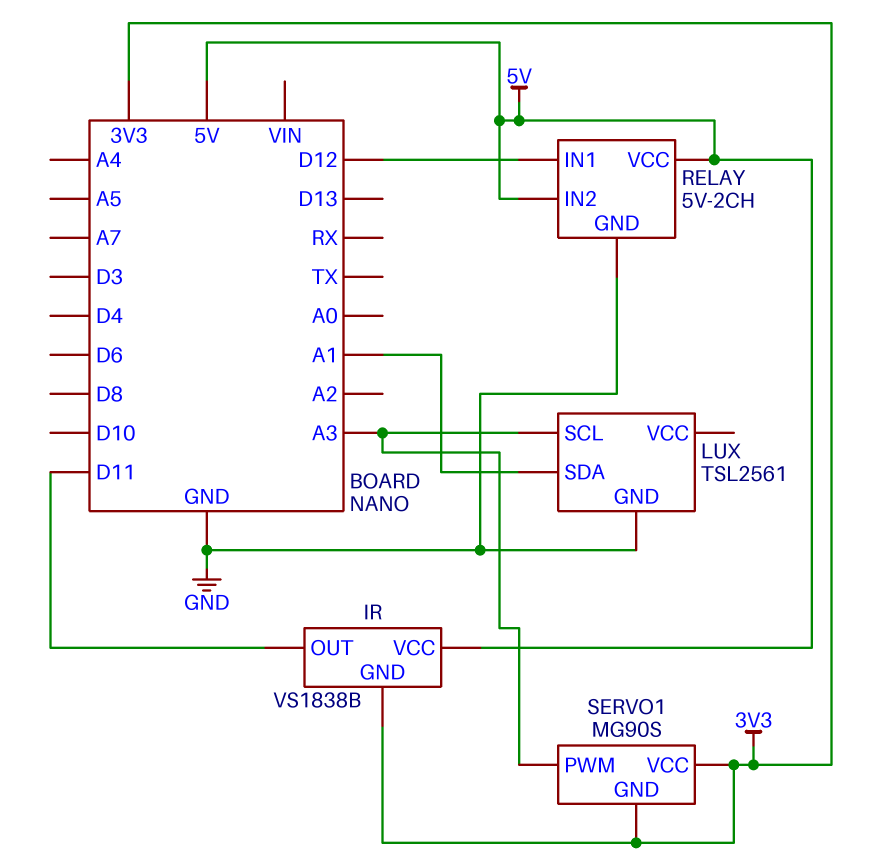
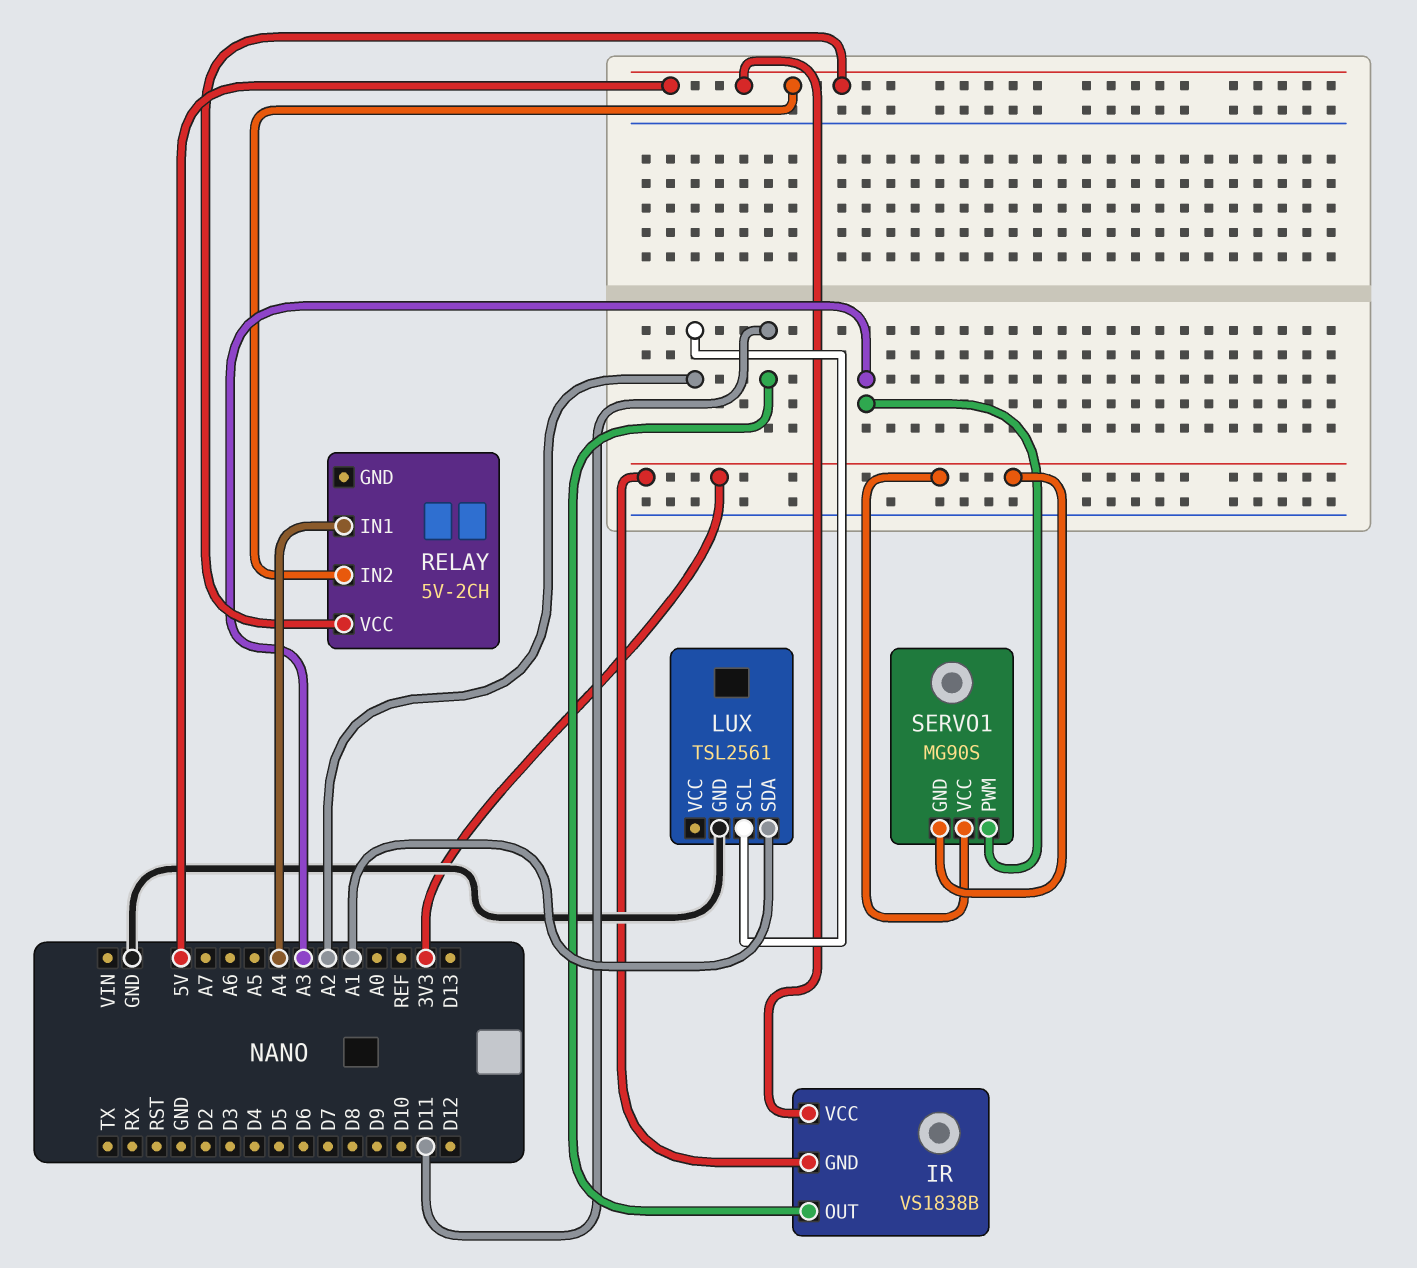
LUX pin SCL: A3 -> A2
RELAY pin GND: GND -> none
RELAY pin IN1: D12 -> A4

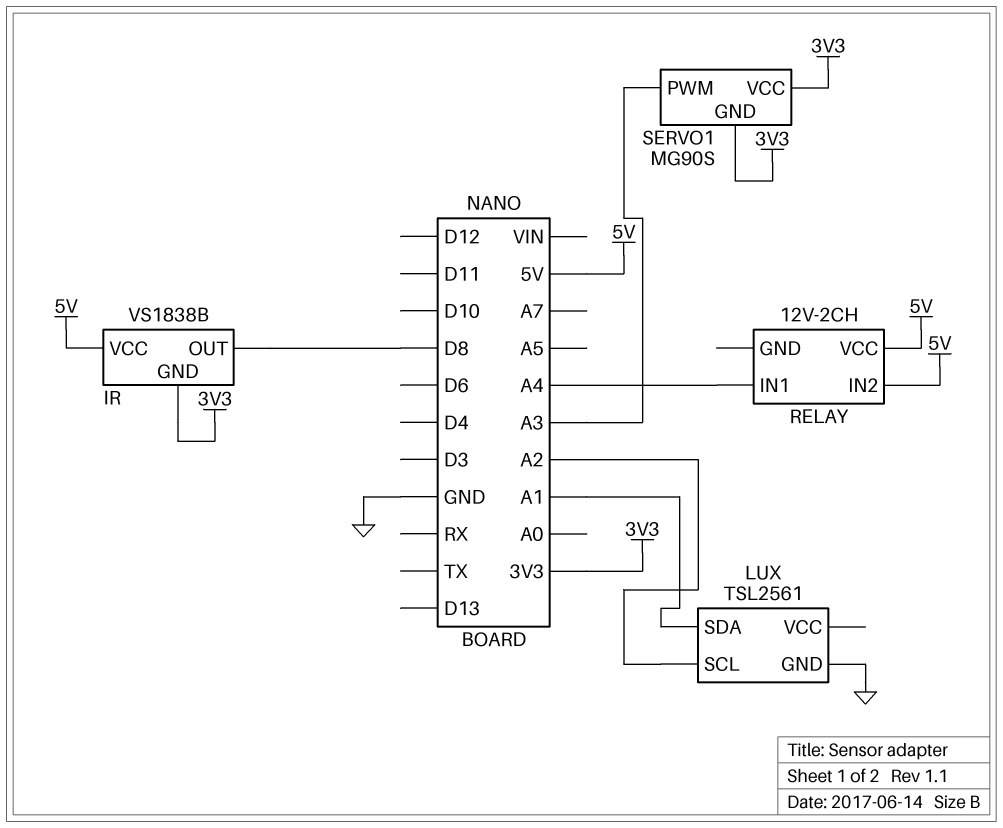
IR pin OUT: D11 -> D8
RELAY: 5V-2CH -> 12V-2CH

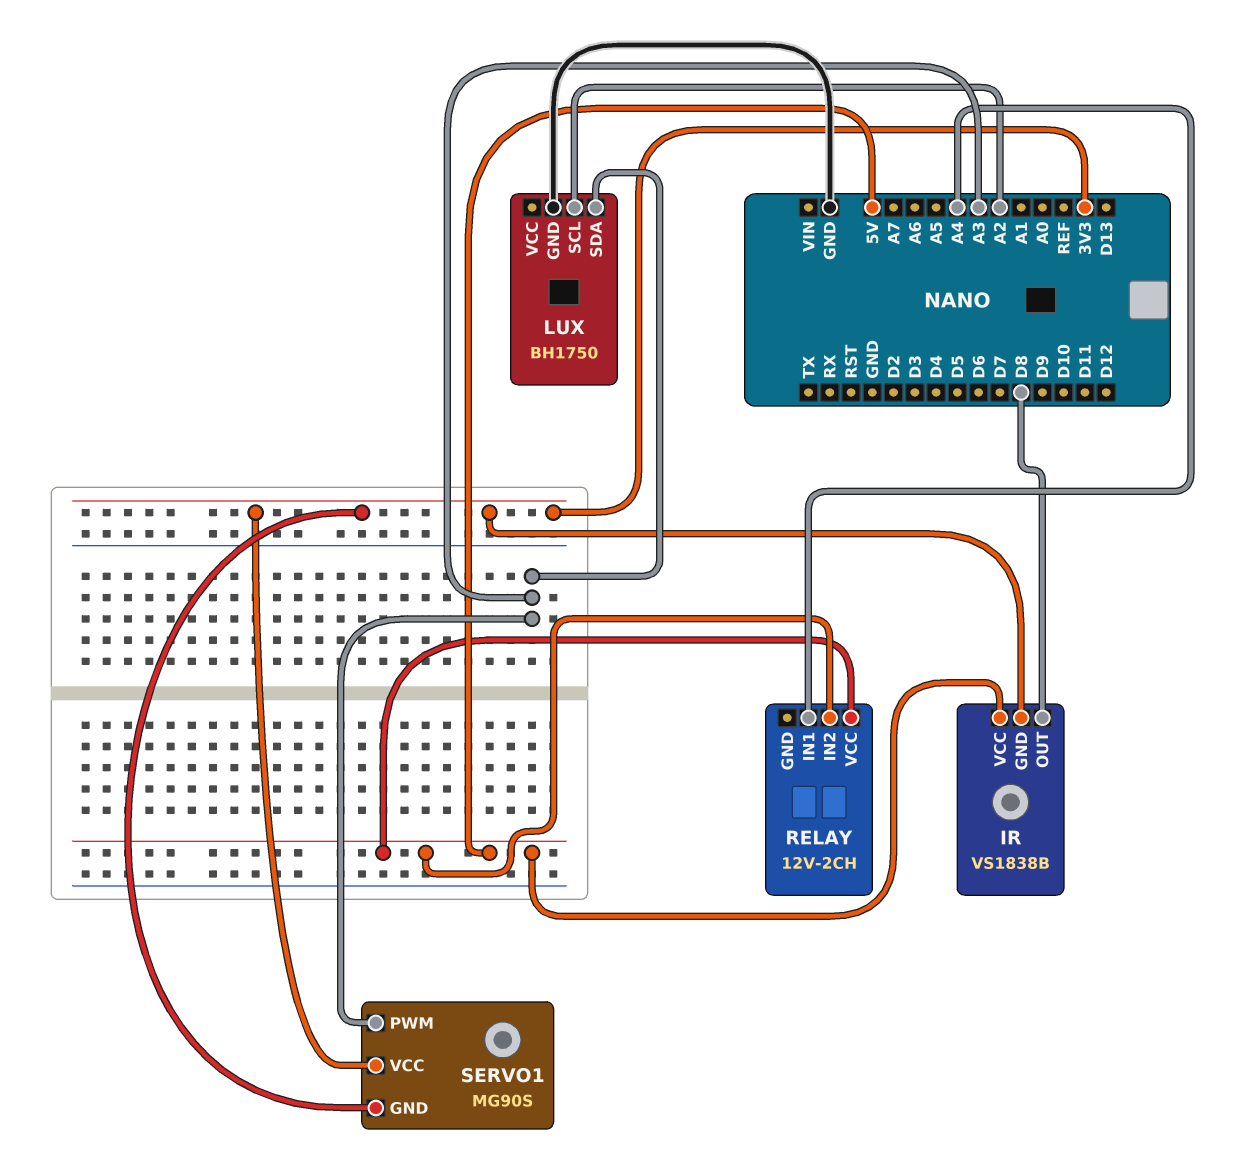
LUX: TSL2561 -> BH1750
LUX pin SDA: A1 -> A3

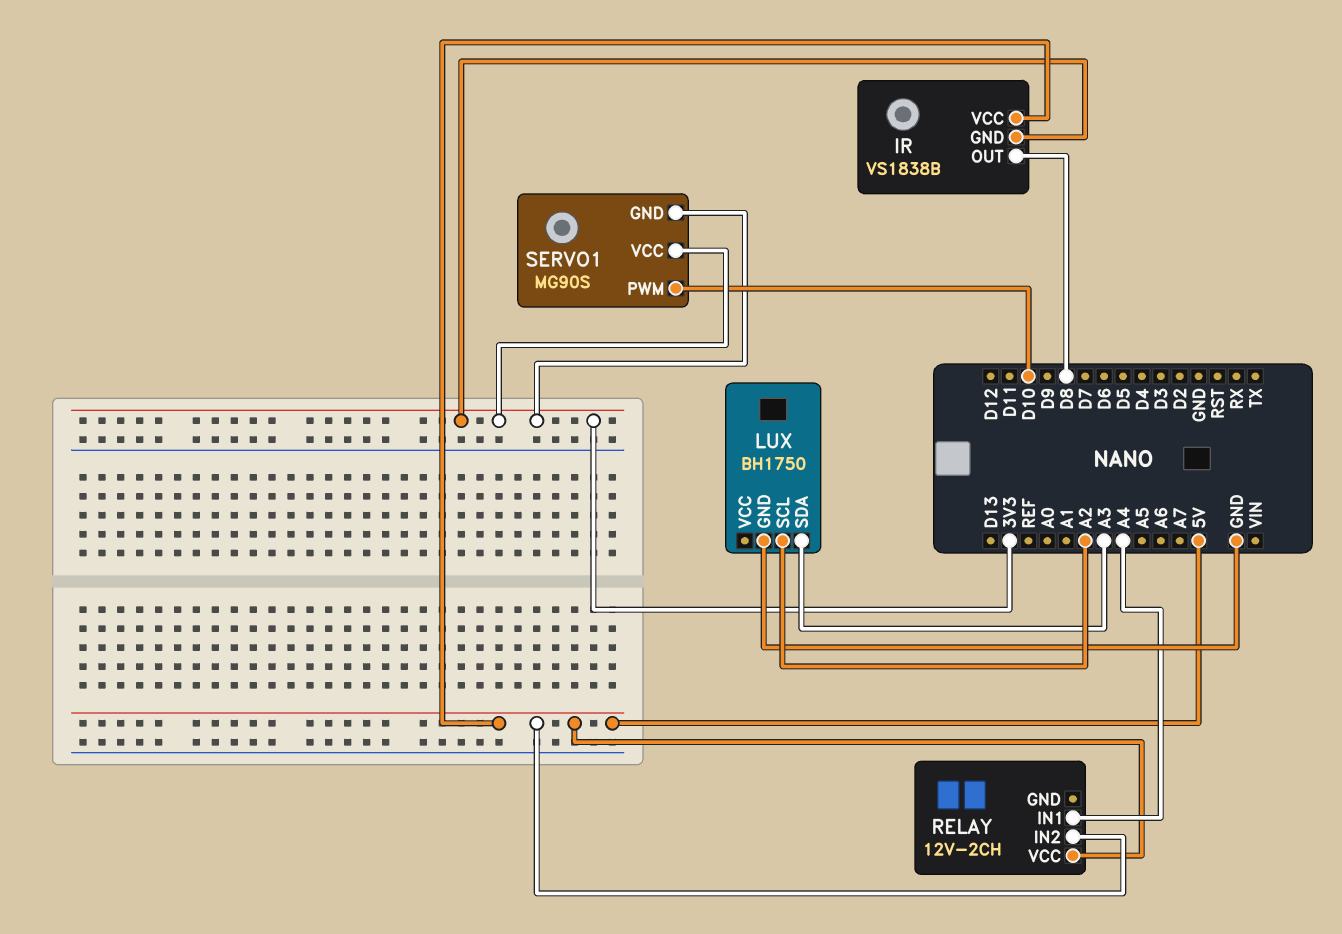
SERVO1 pin PWM: A3 -> D10

